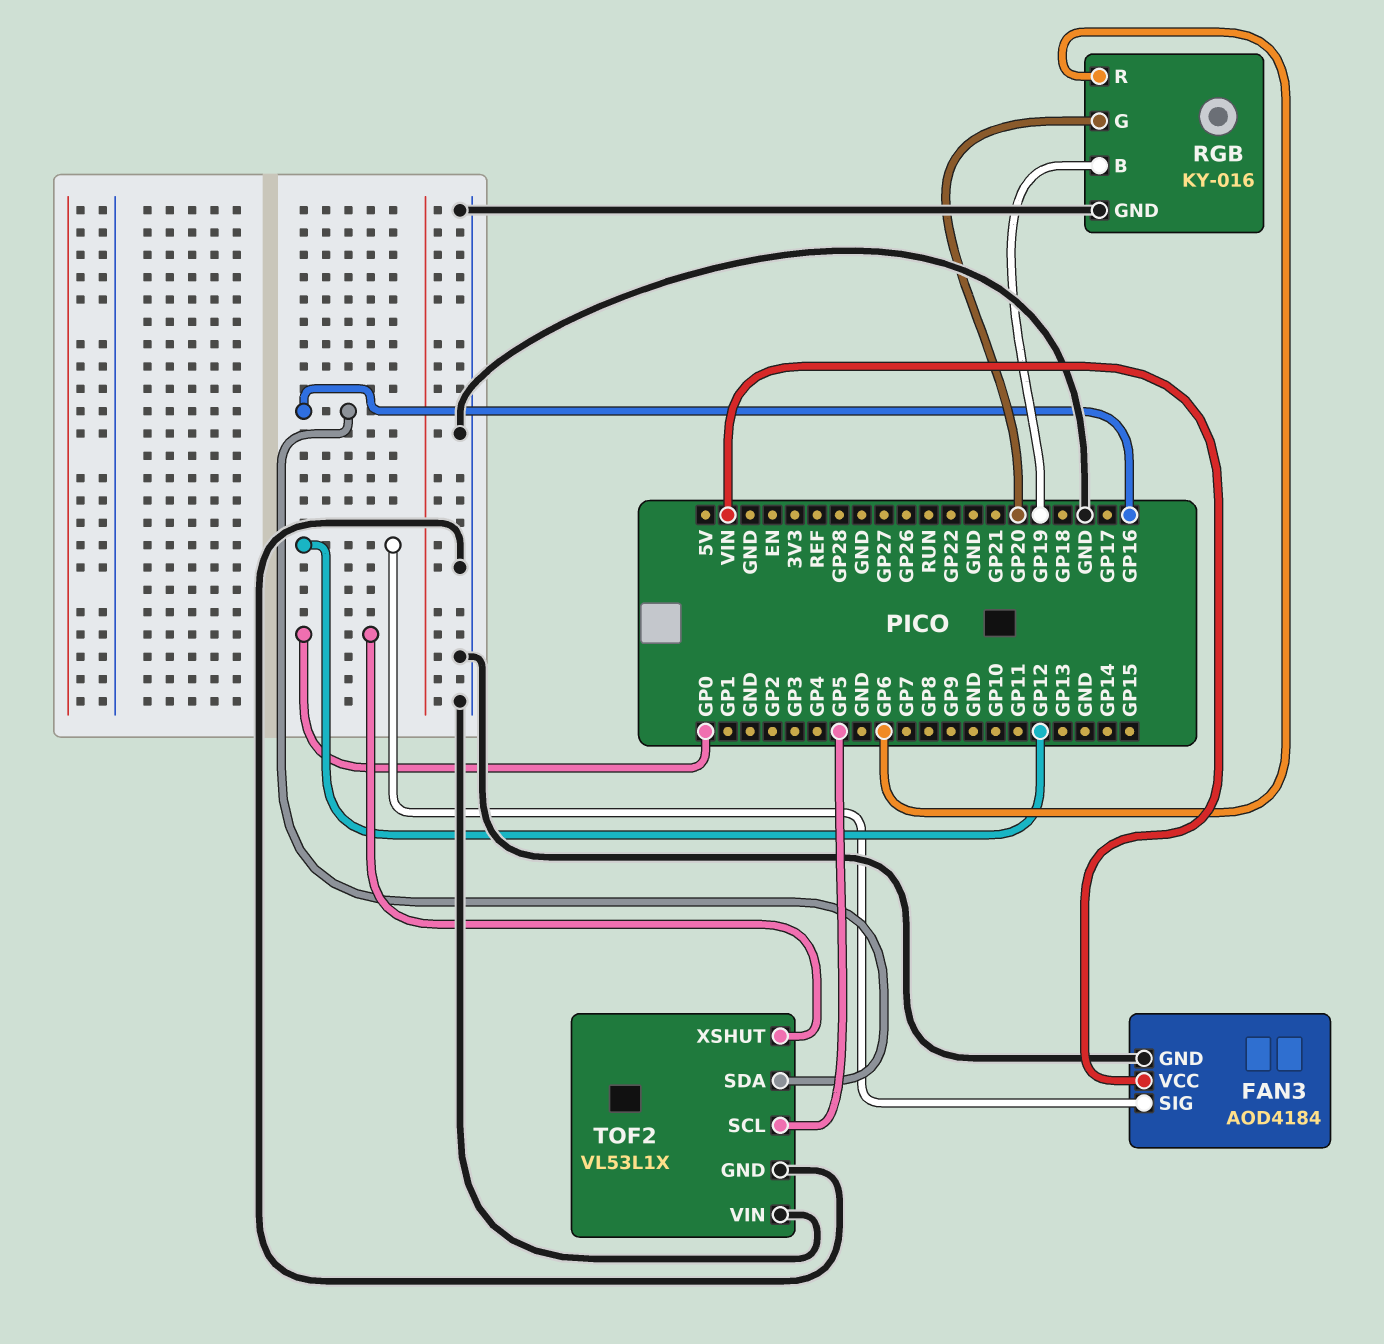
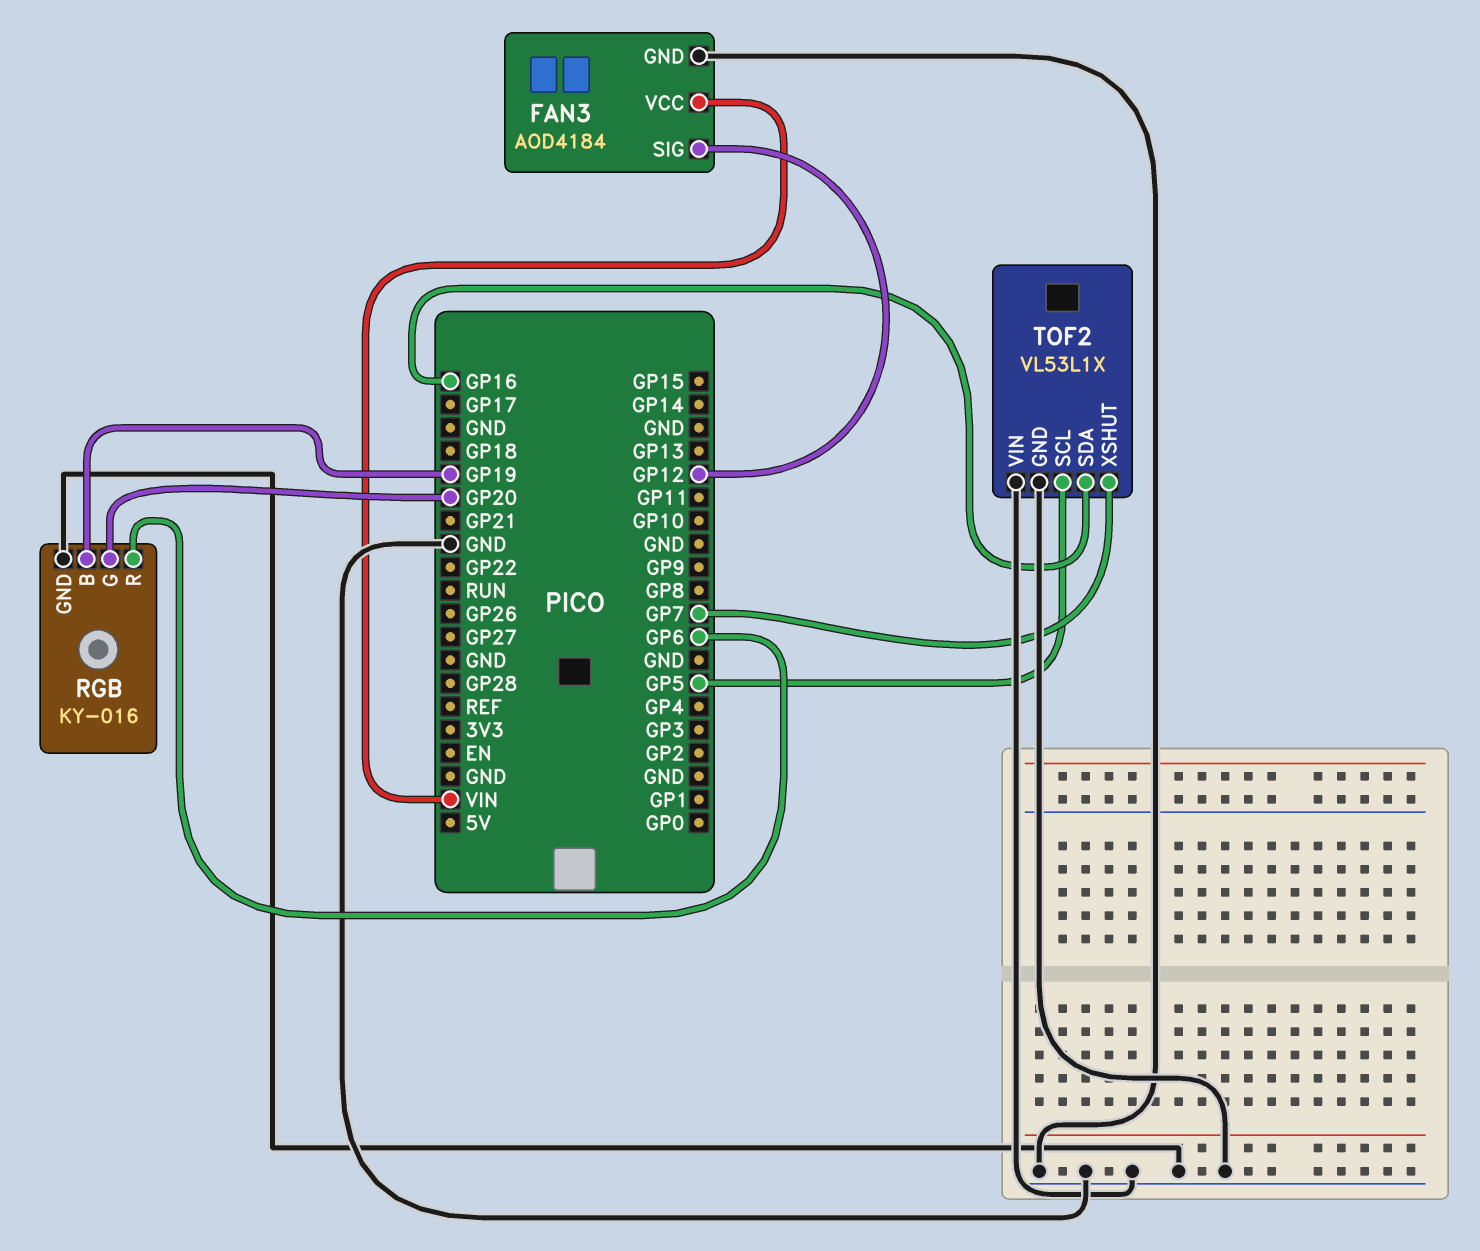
TOF2 pin XSHUT: GP0 -> GP7

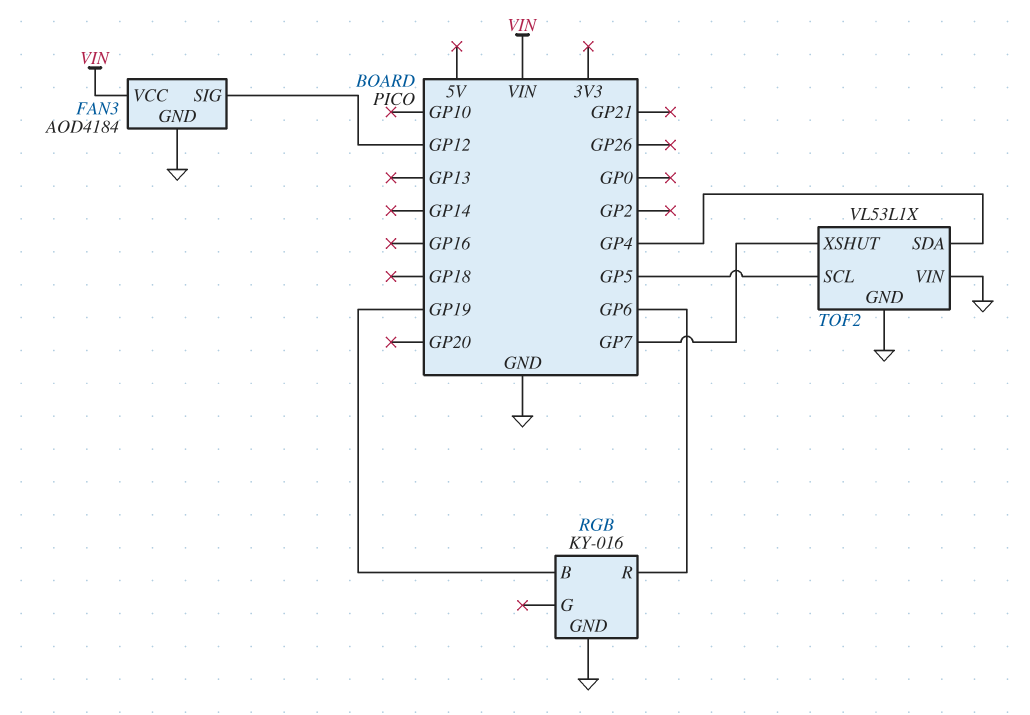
RGB pin G: GP20 -> none
TOF2 pin SDA: GP16 -> GP4

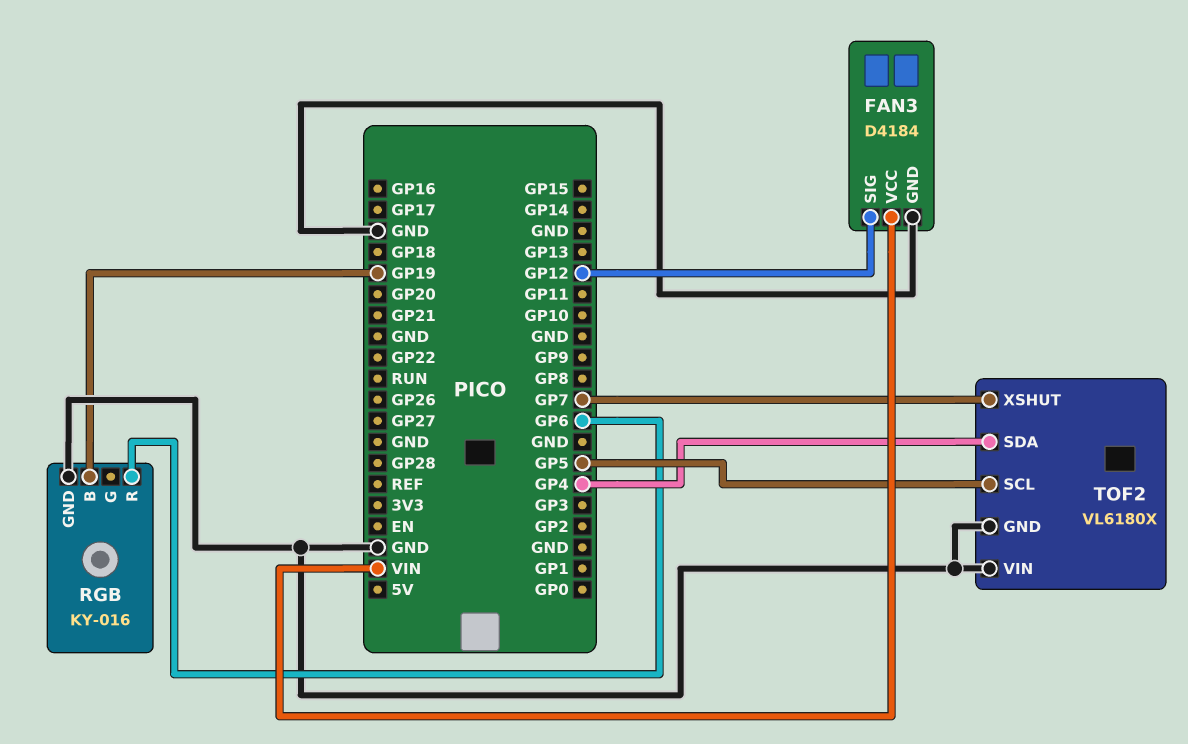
FAN3: AOD4184 -> D4184
TOF2: VL53L1X -> VL6180X

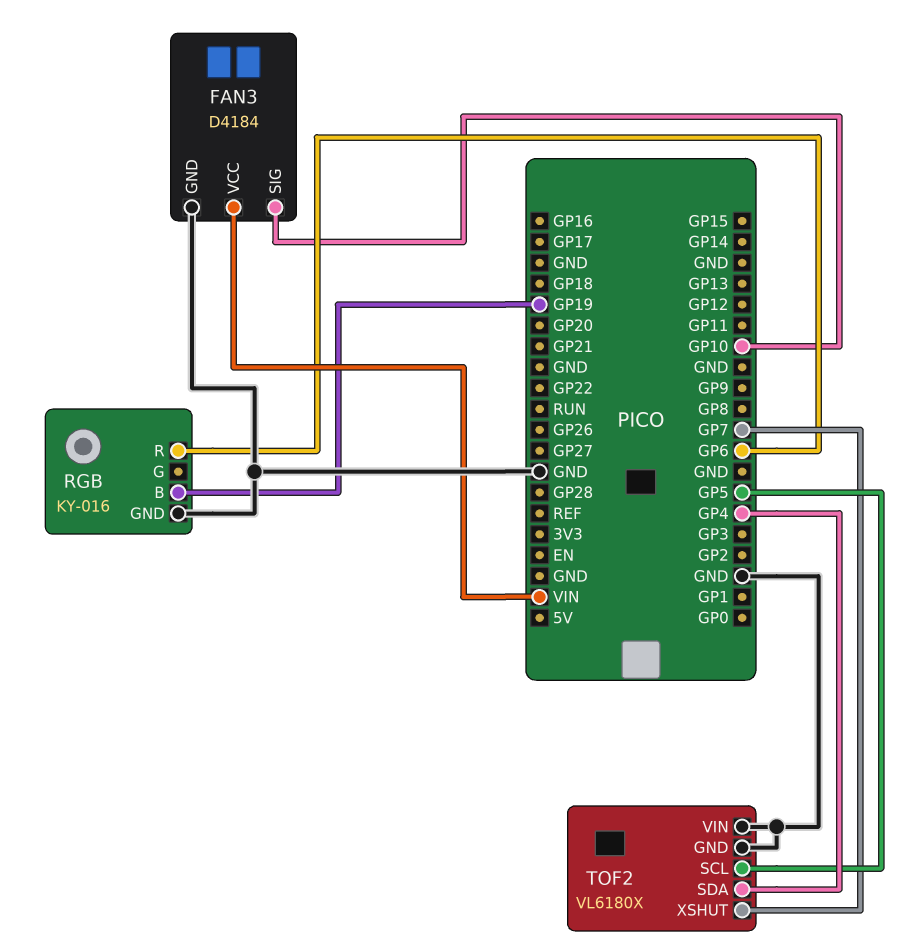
FAN3 pin SIG: GP12 -> GP10

